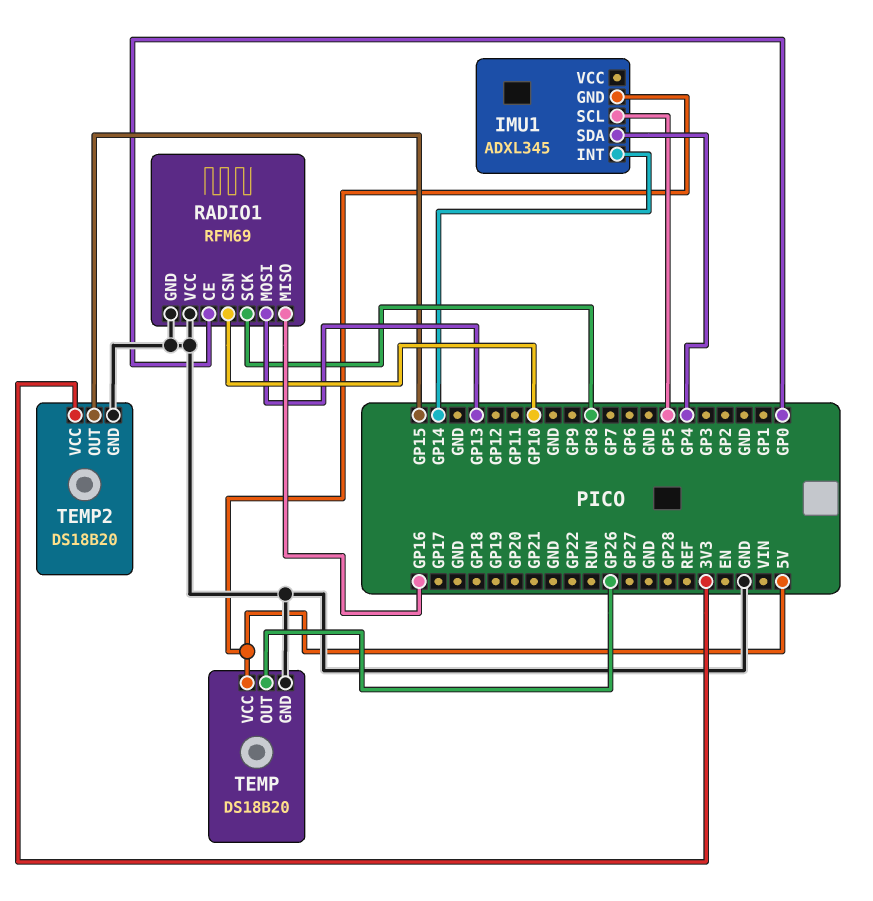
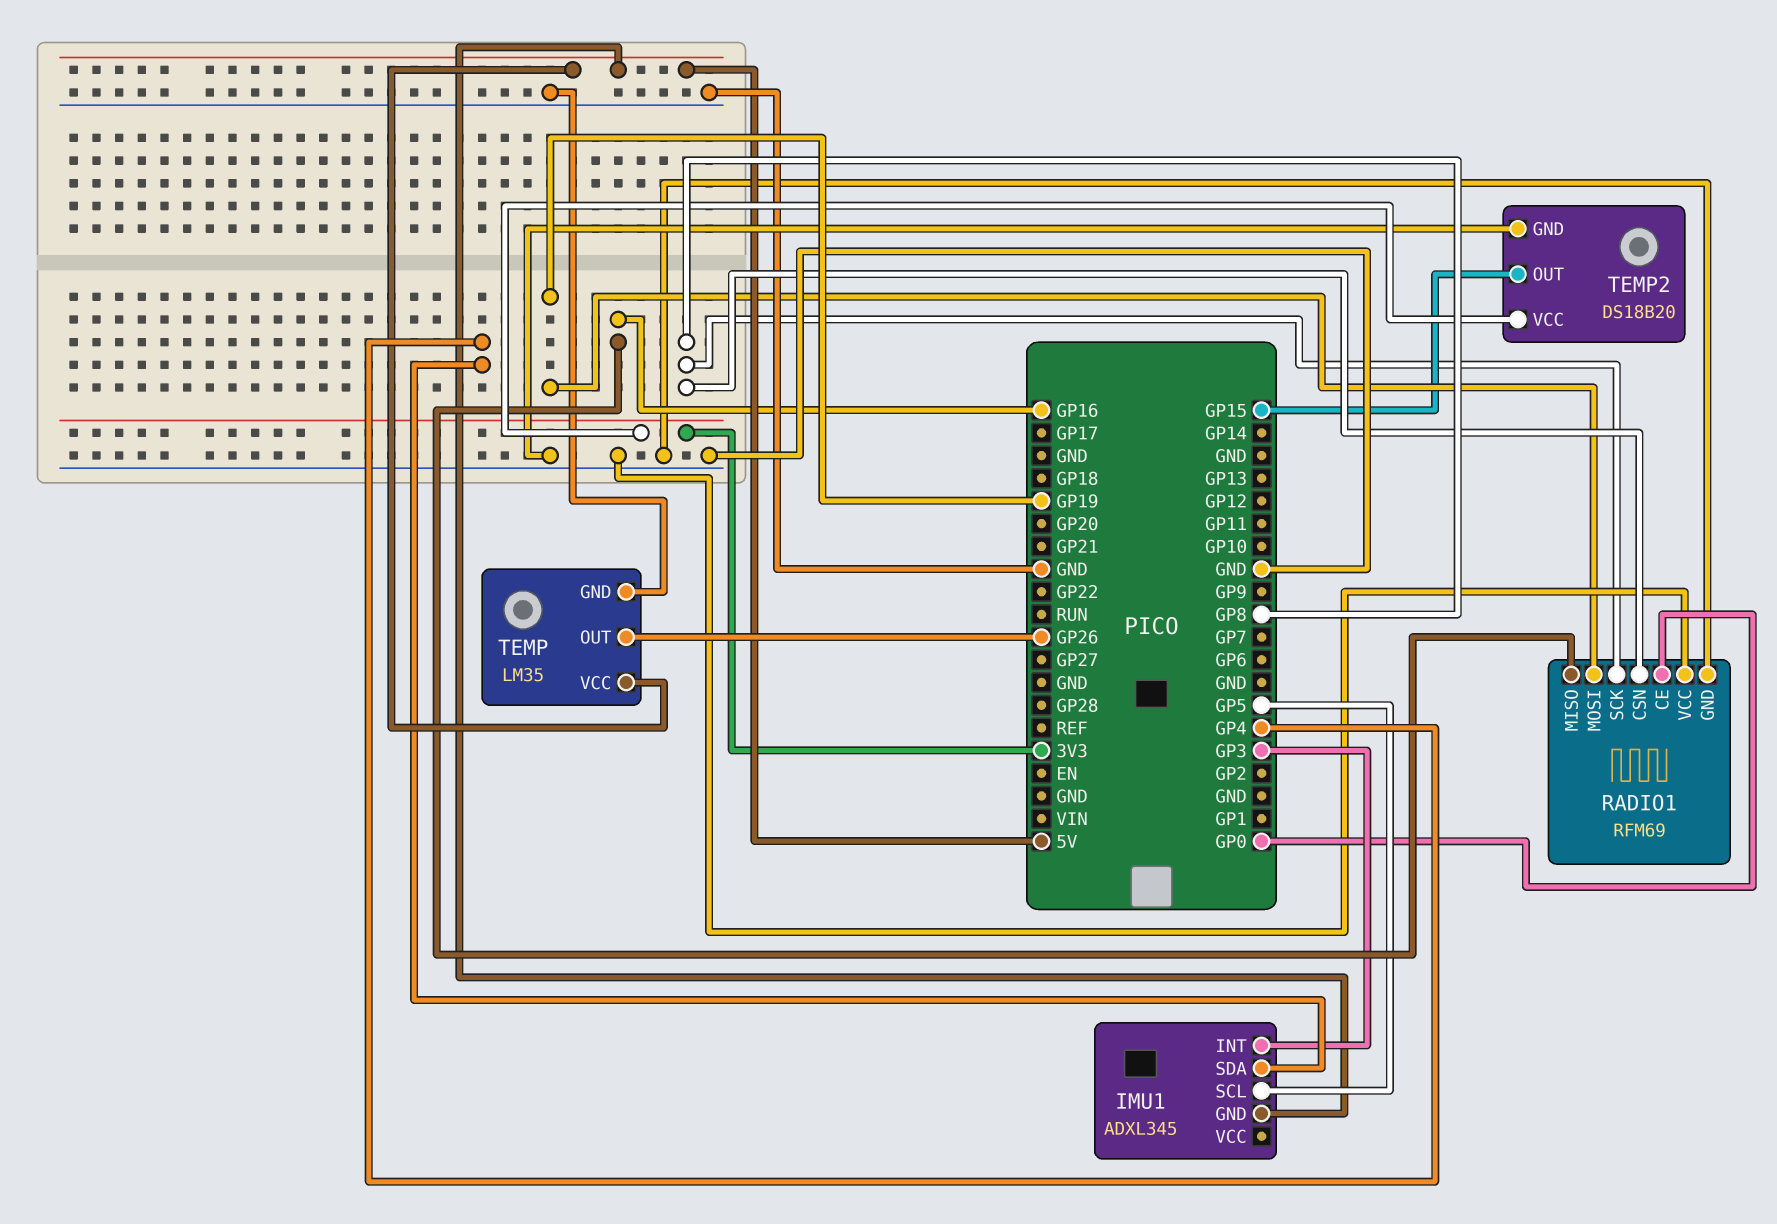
IMU1 pin INT: GP14 -> GP3
RADIO1 pin CSN: GP10 -> GP8
RADIO1 pin MOSI: GP13 -> GP19
TEMP: DS18B20 -> LM35

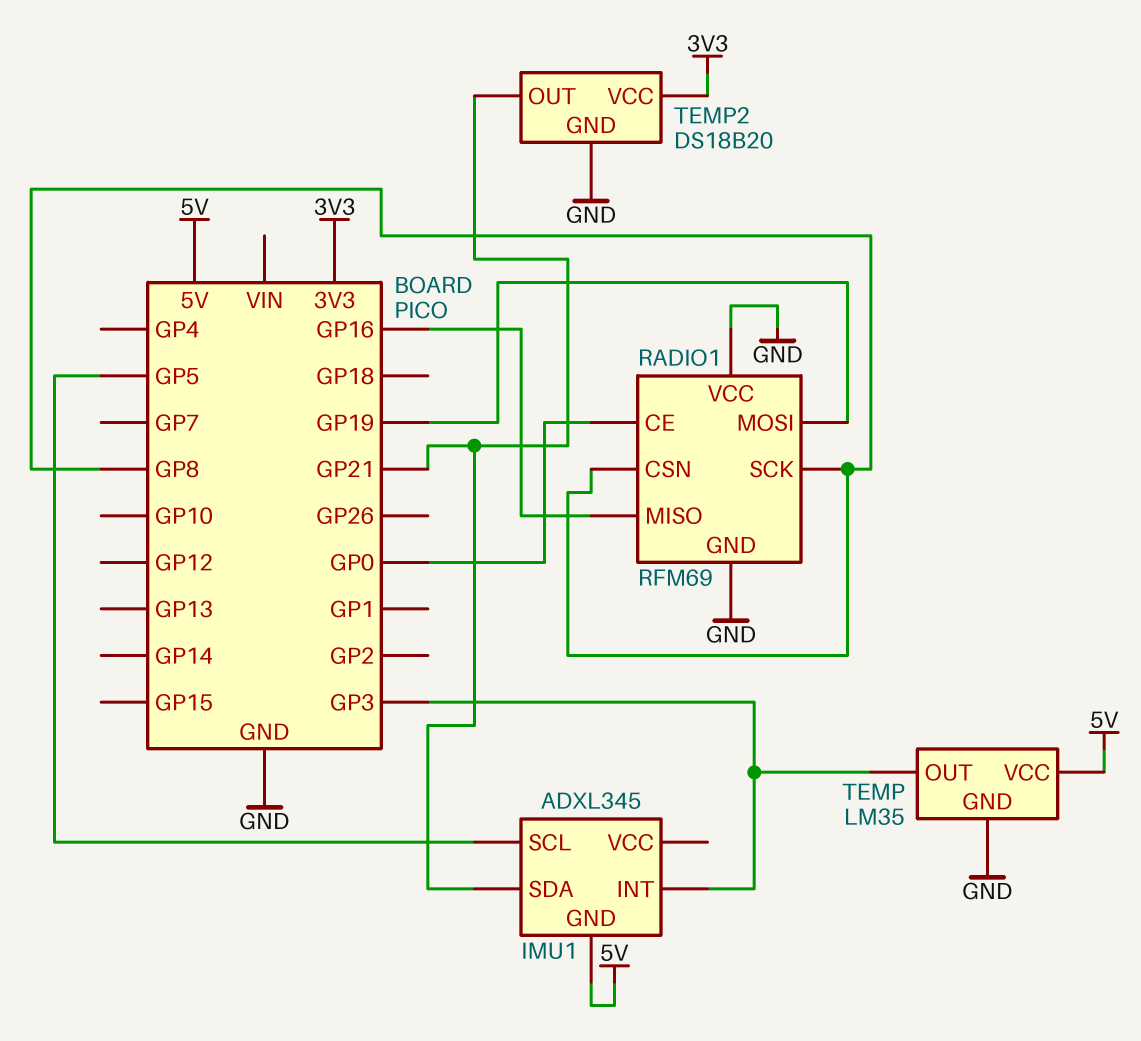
IMU1 pin SDA: GP4 -> GP21
TEMP pin OUT: GP26 -> GP3
TEMP2 pin OUT: GP15 -> GP21

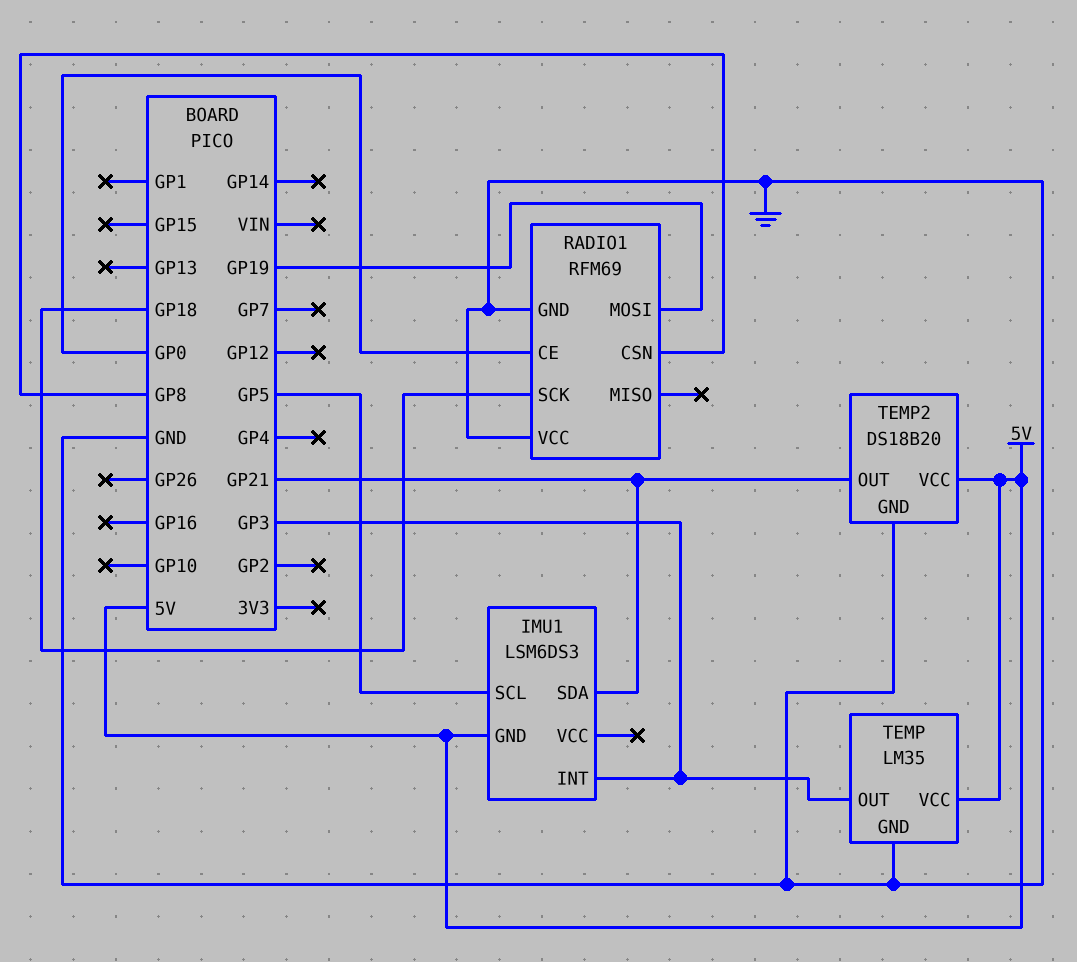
IMU1: ADXL345 -> LSM6DS3
RADIO1 pin MISO: GP16 -> none
RADIO1 pin SCK: GP8 -> GP18
TEMP2 pin VCC: 3V3 -> 5V

